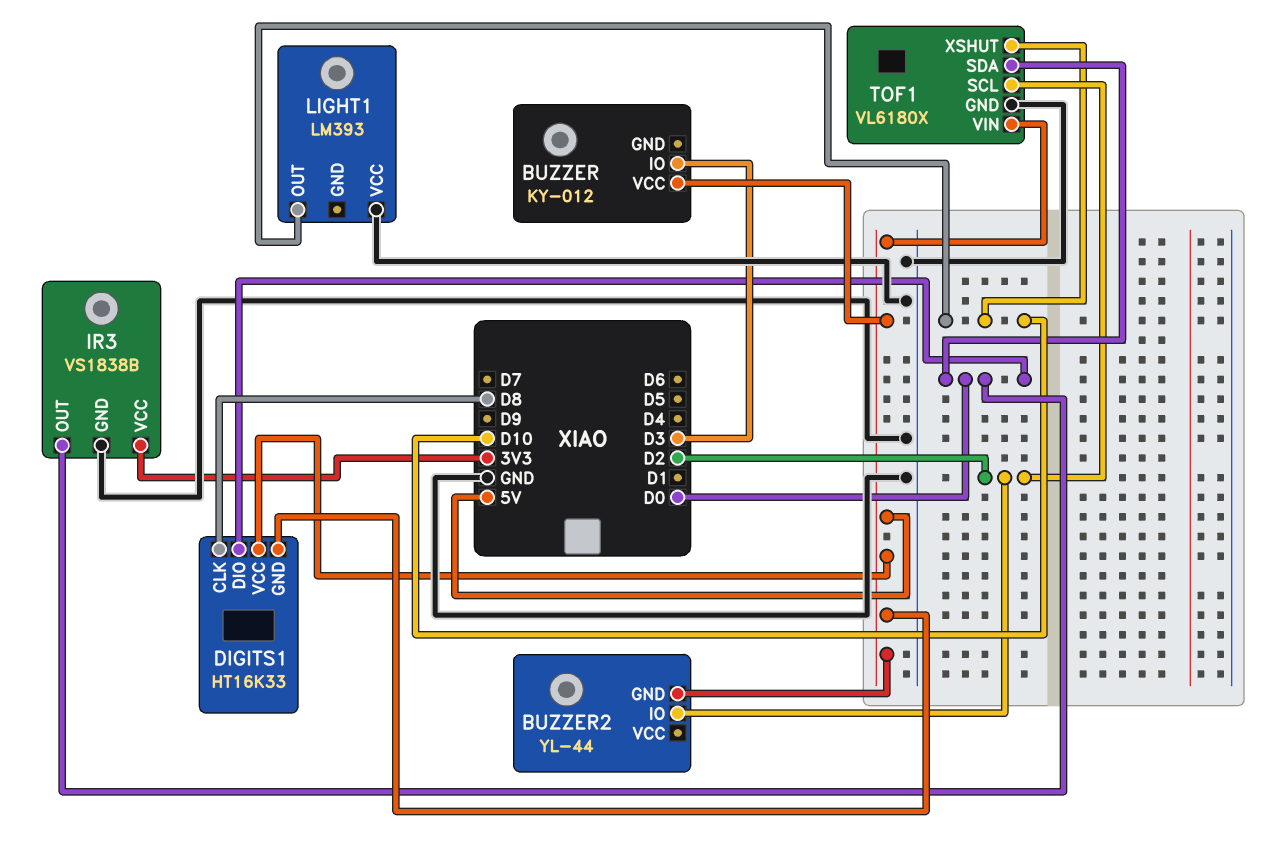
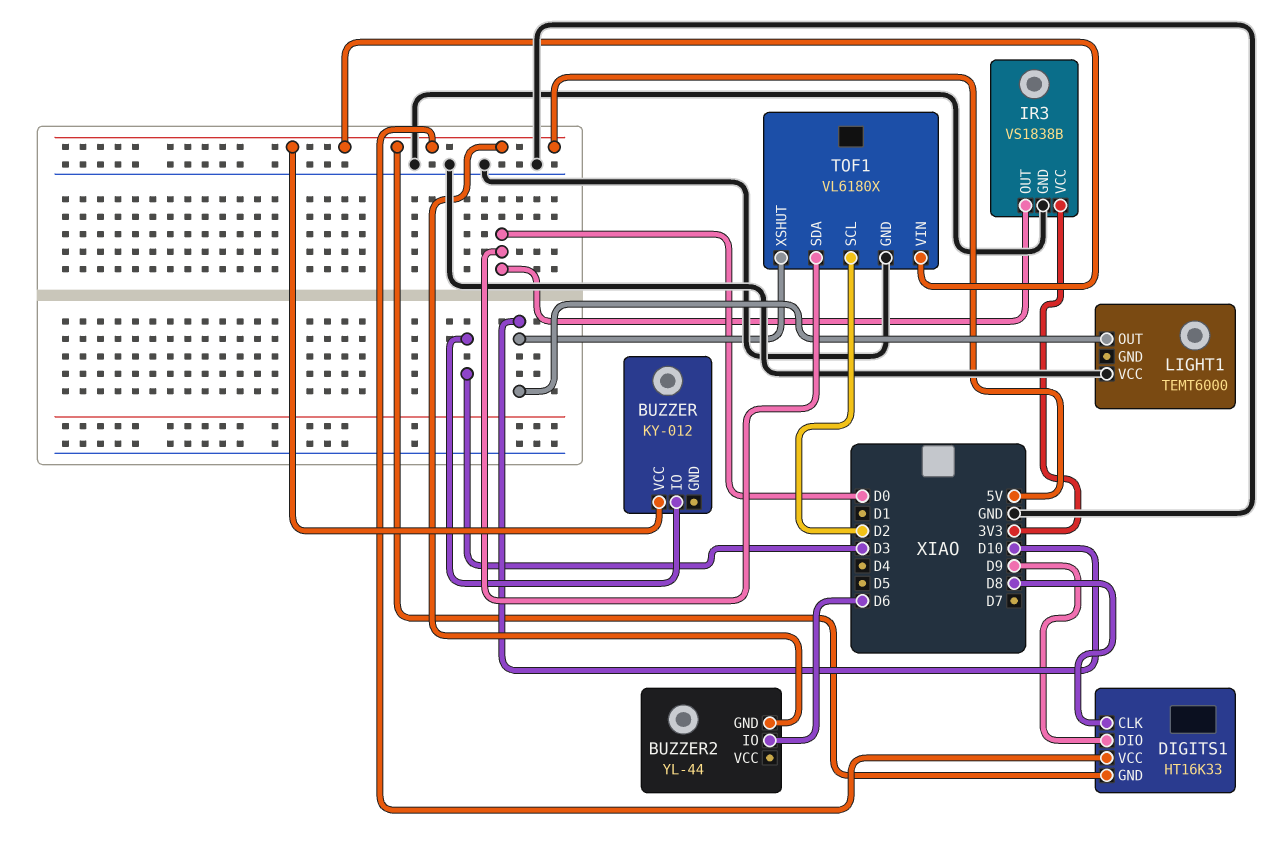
BUZZER2 pin IO: D2 -> D6
DIGITS1 pin DIO: D0 -> D9
LIGHT1: LM393 -> TEMT6000

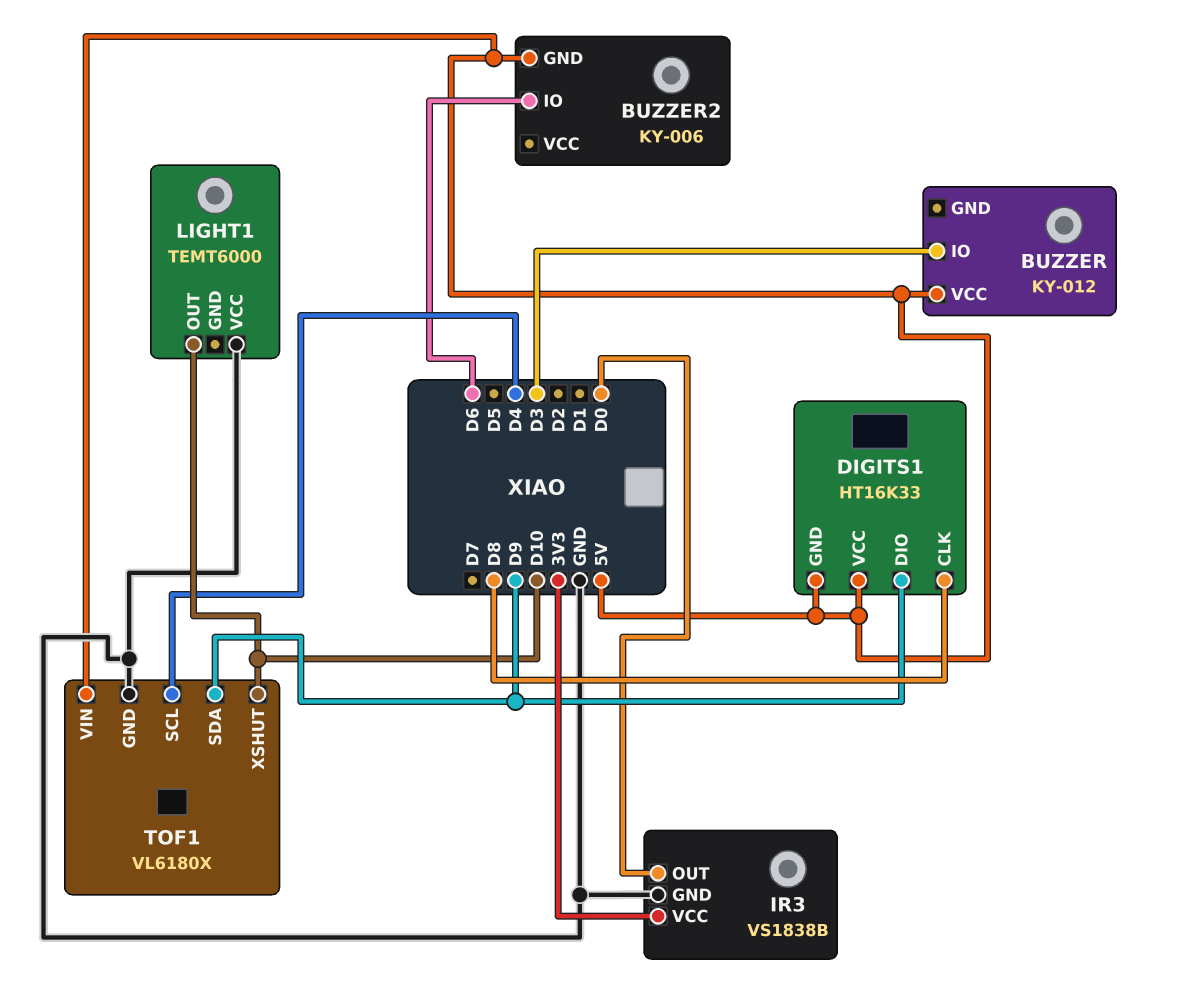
BUZZER2: YL-44 -> KY-006
TOF1 pin SCL: D2 -> D4
TOF1 pin SDA: D0 -> D9

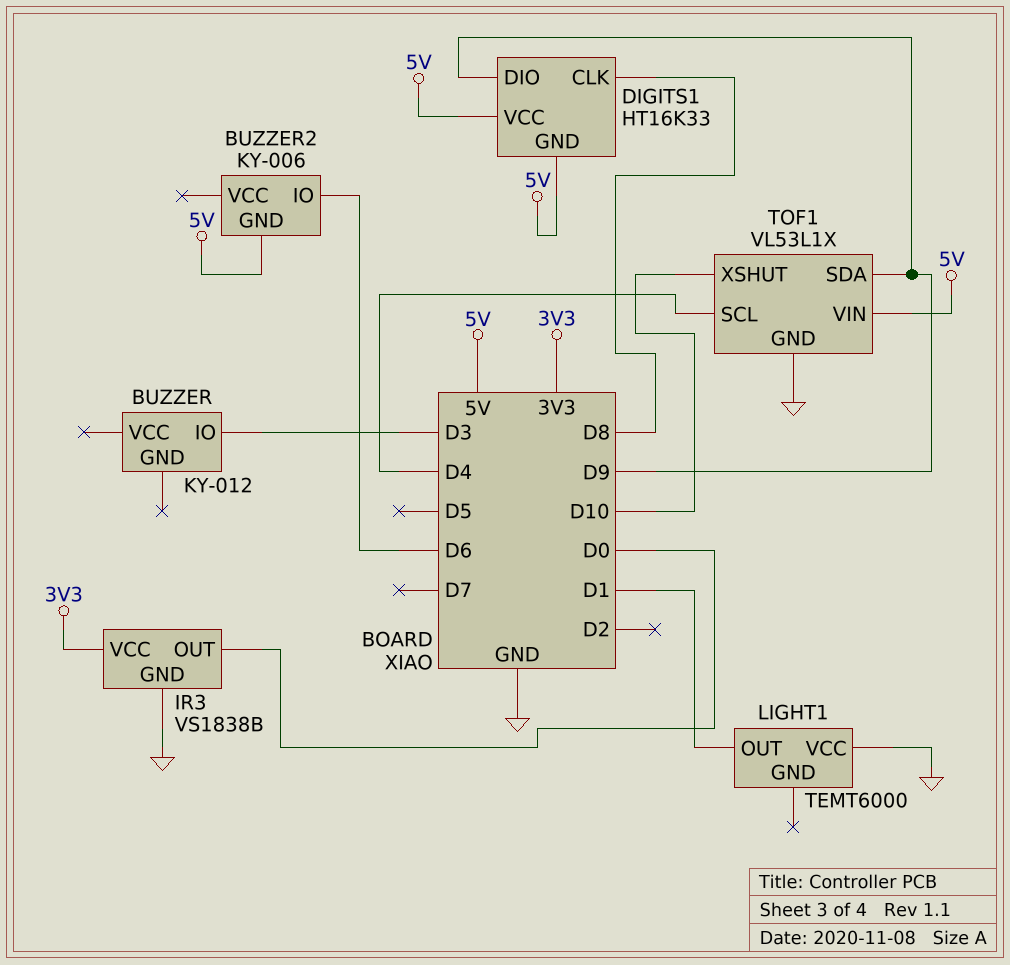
BUZZER pin VCC: 5V -> none
LIGHT1 pin OUT: D10 -> D1
TOF1: VL6180X -> VL53L1X

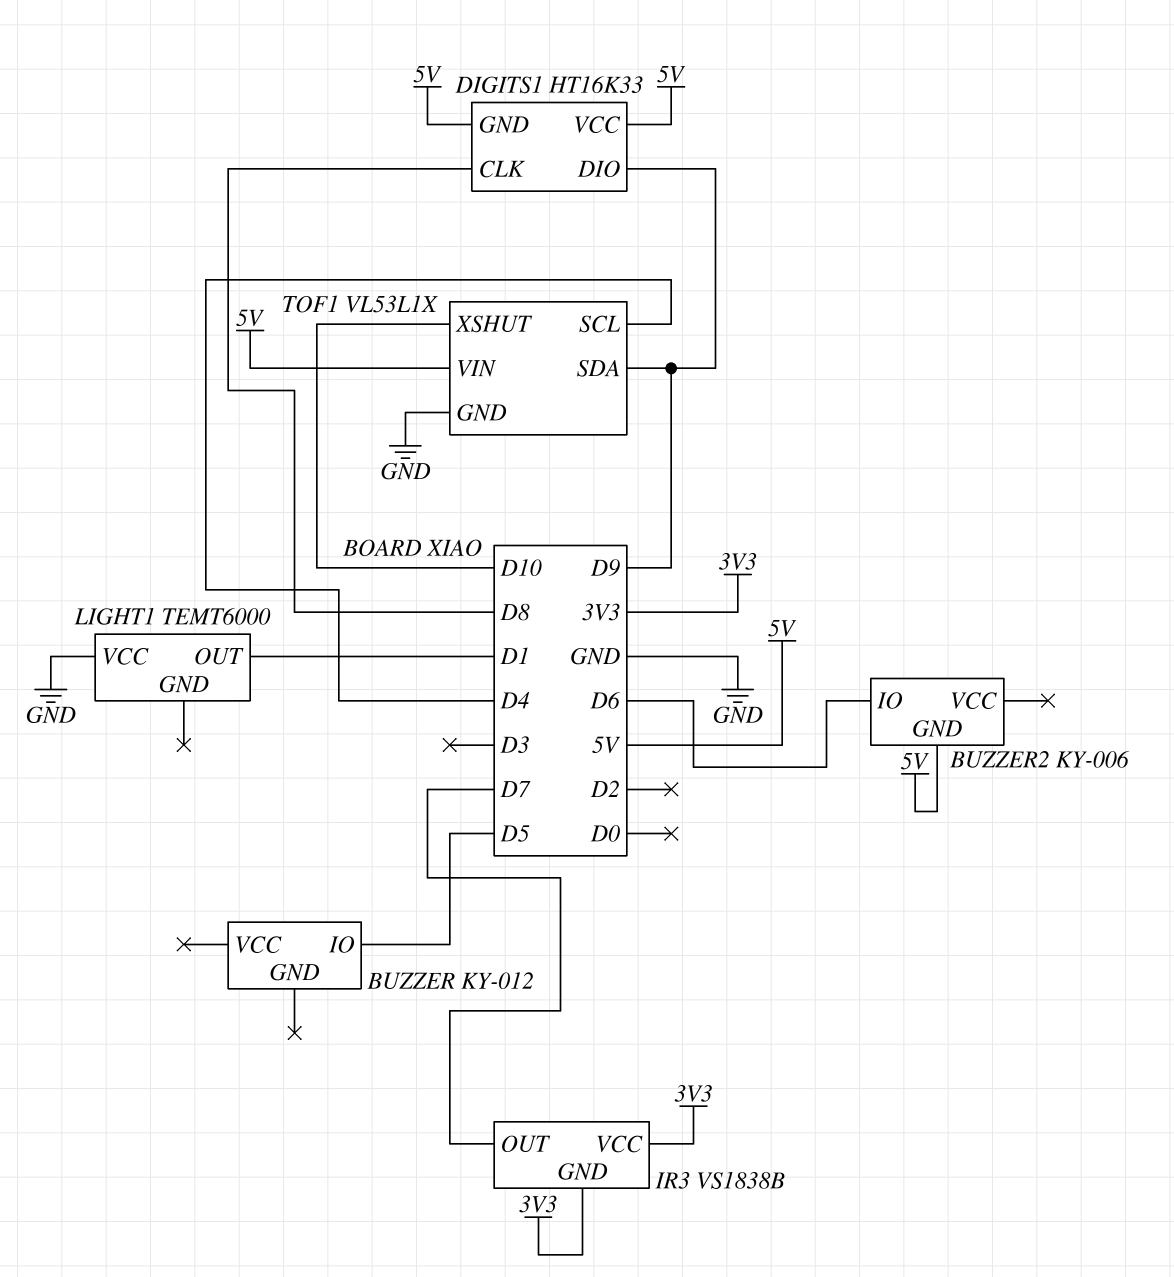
BUZZER pin IO: D3 -> D5
IR3 pin GND: GND -> 3V3
IR3 pin OUT: D0 -> D7

